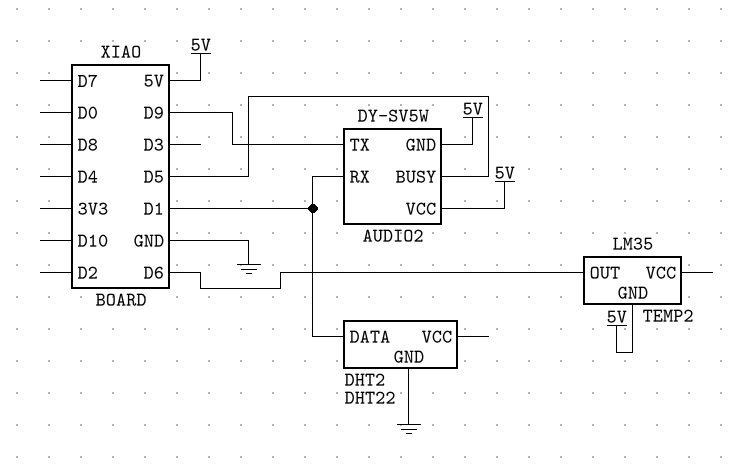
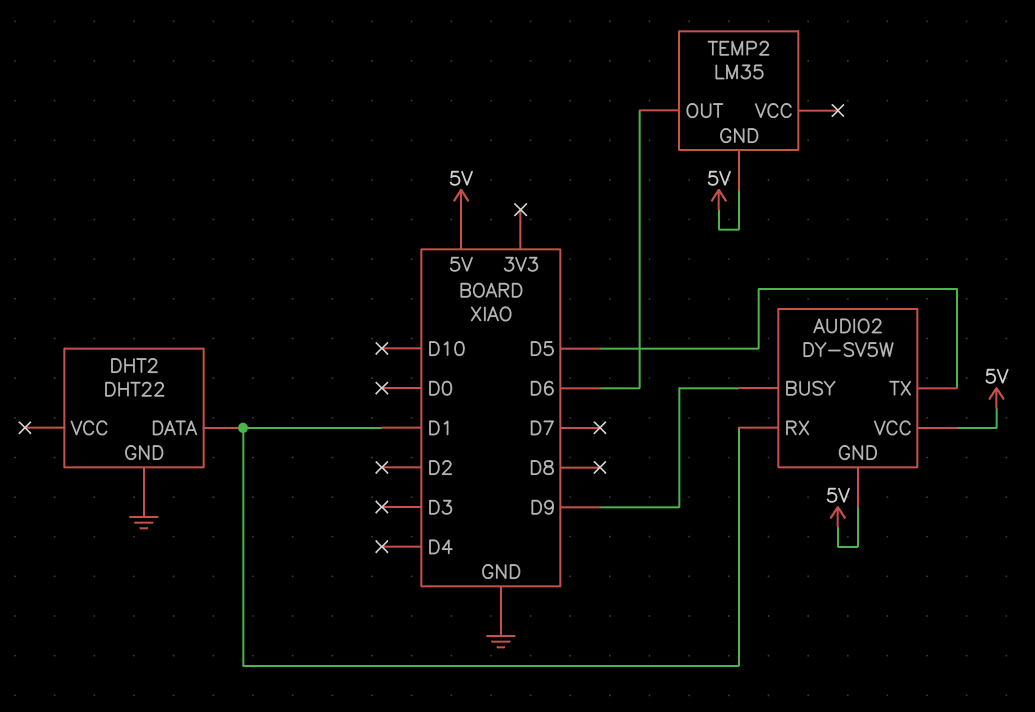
AUDIO2 pin BUSY: D5 -> D9
AUDIO2 pin TX: D9 -> D5

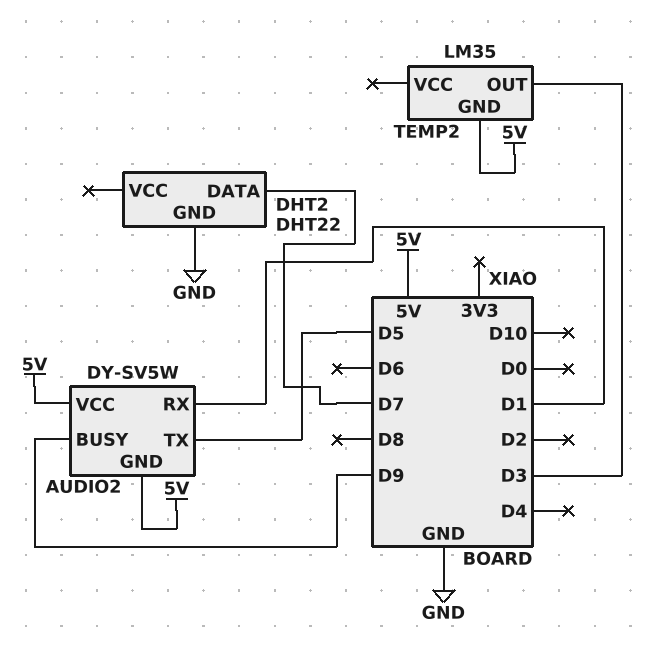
DHT2 pin DATA: D1 -> D7
TEMP2 pin OUT: D6 -> D3

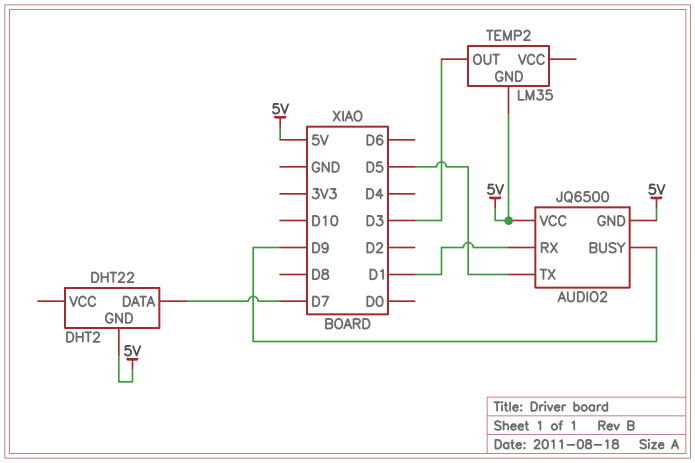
AUDIO2: DY-SV5W -> JQ6500
DHT2 pin GND: GND -> 5V

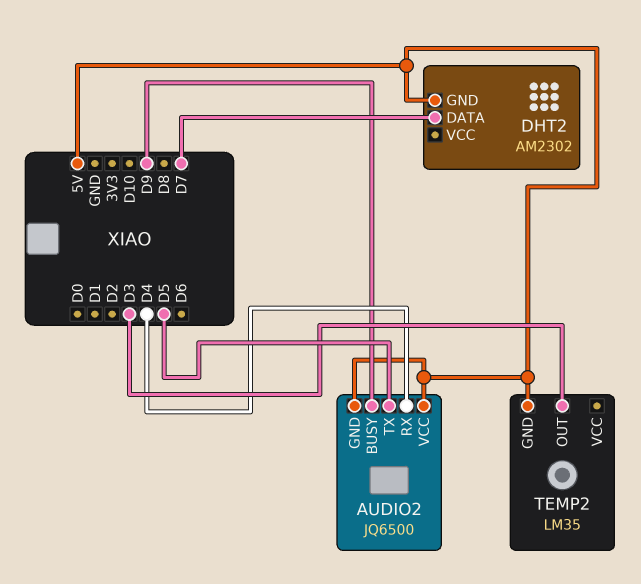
AUDIO2 pin RX: D1 -> D4
DHT2: DHT22 -> AM2302

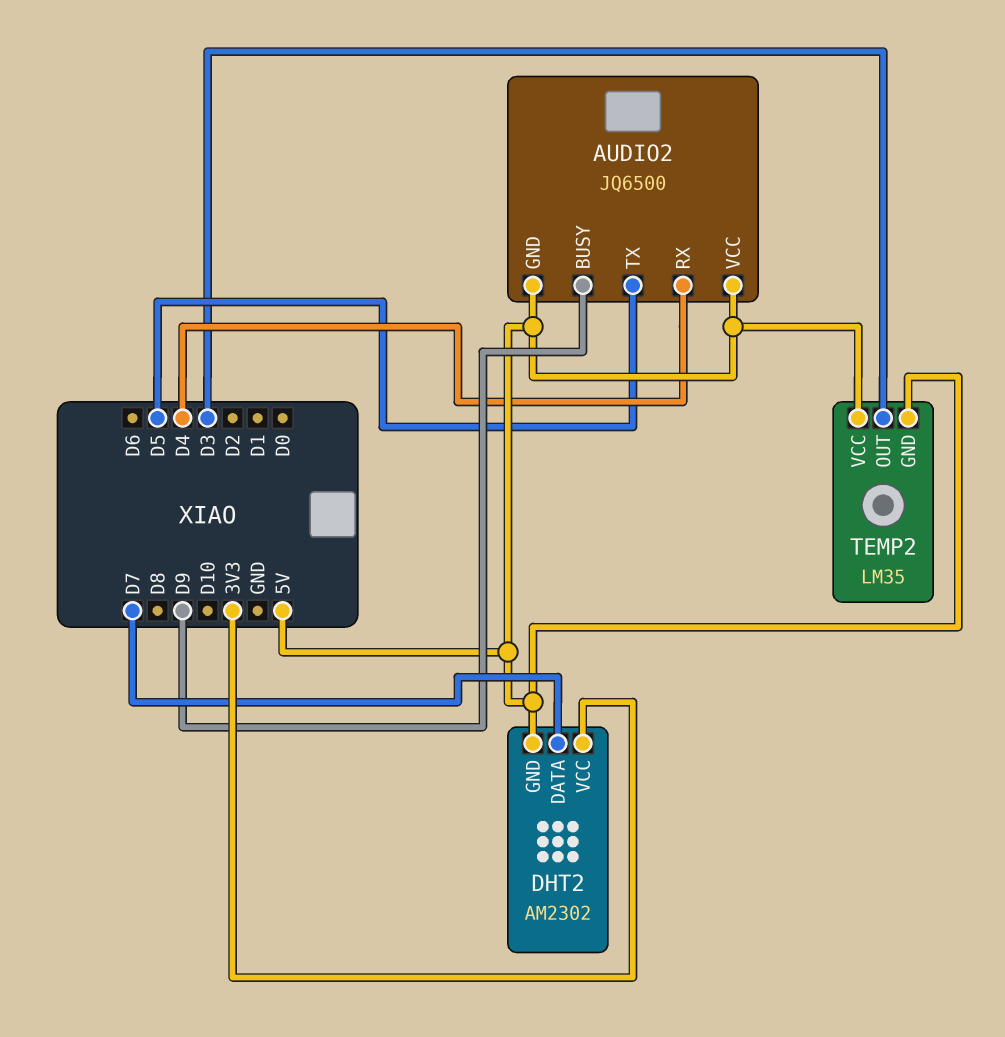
DHT2 pin VCC: none -> 3V3
TEMP2 pin VCC: none -> 5V

